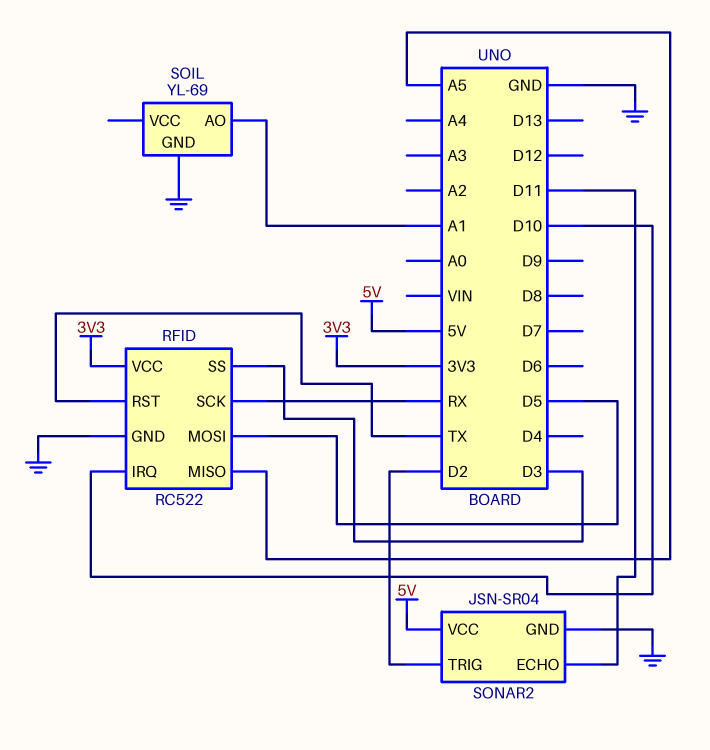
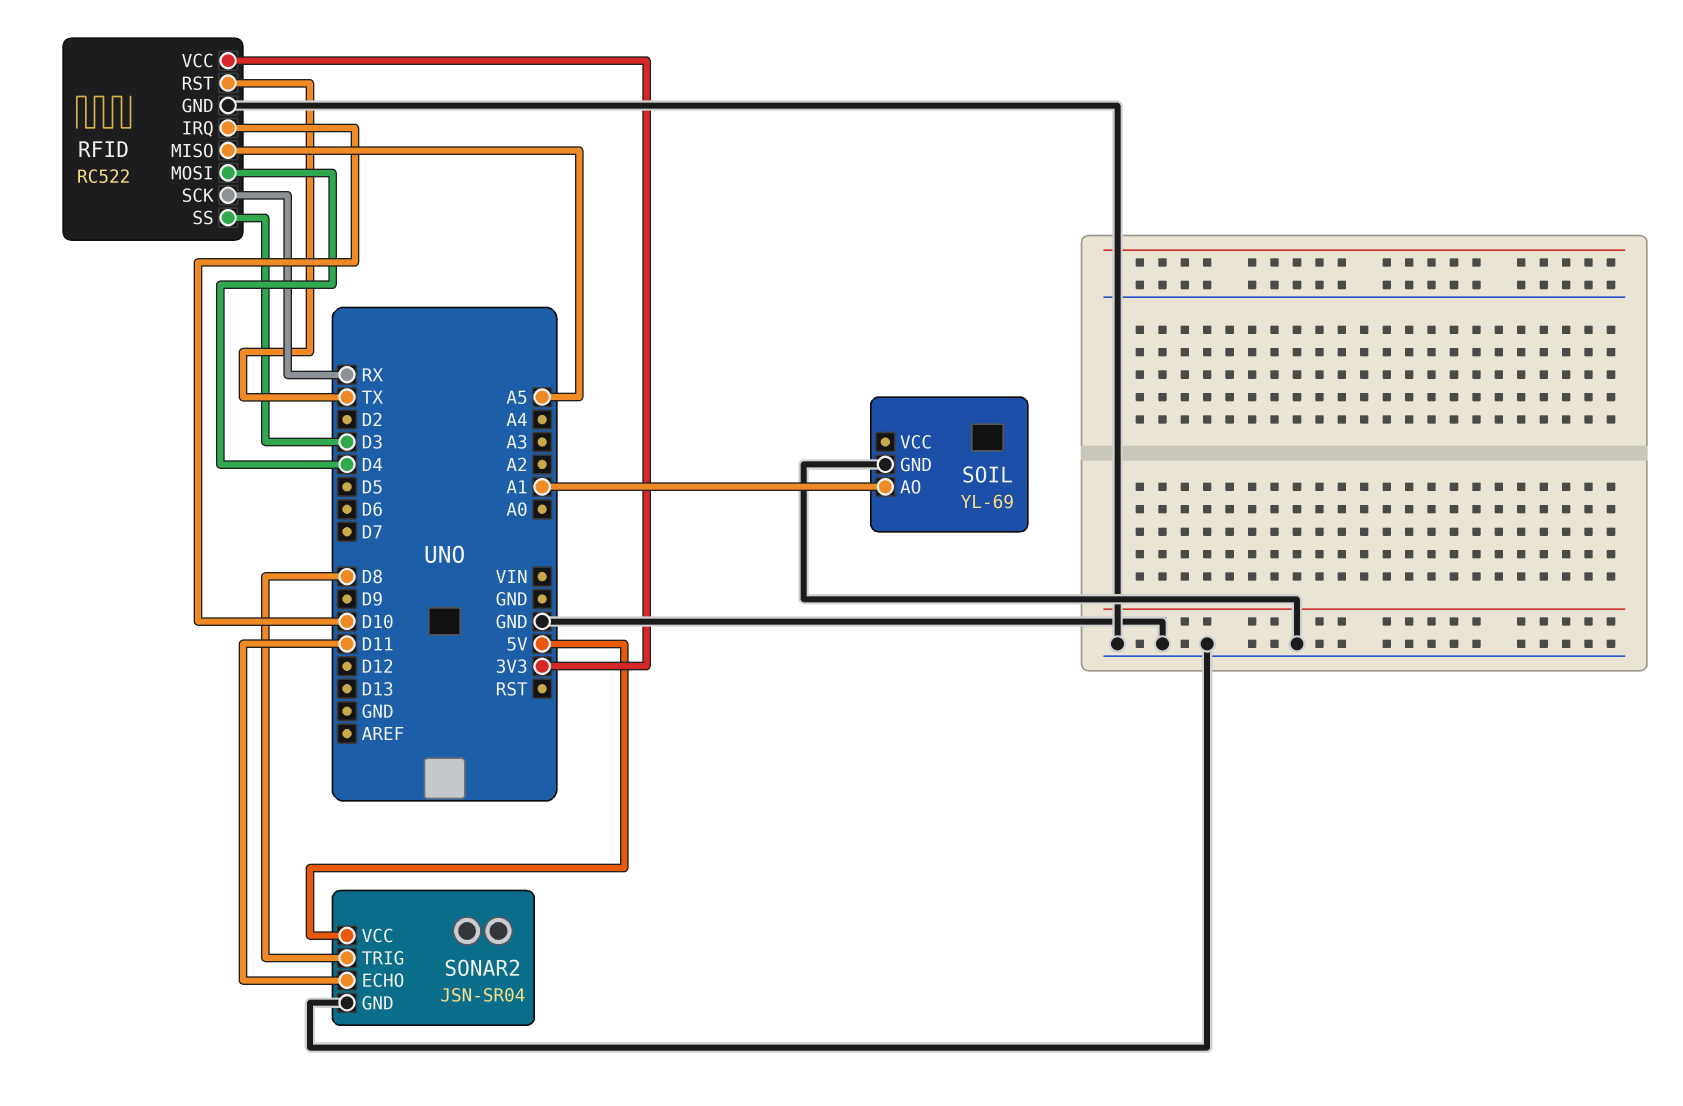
RFID pin MOSI: D5 -> D4
SONAR2 pin TRIG: D2 -> D8

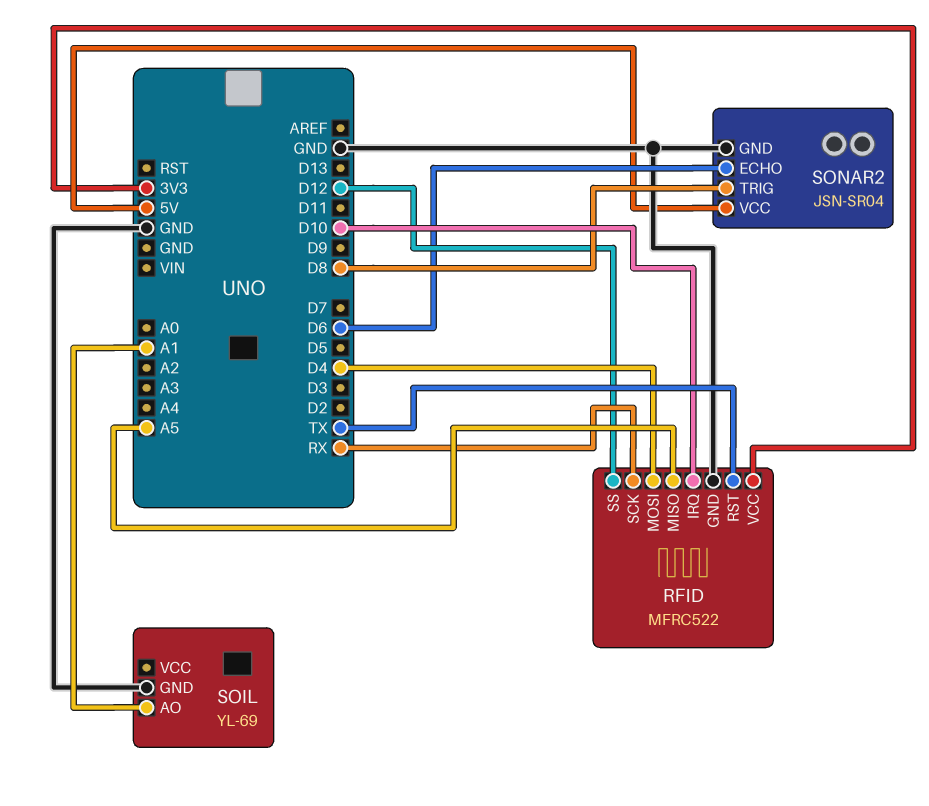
RFID: RC522 -> MFRC522
RFID pin SS: D3 -> D12
SONAR2 pin ECHO: D11 -> D6

